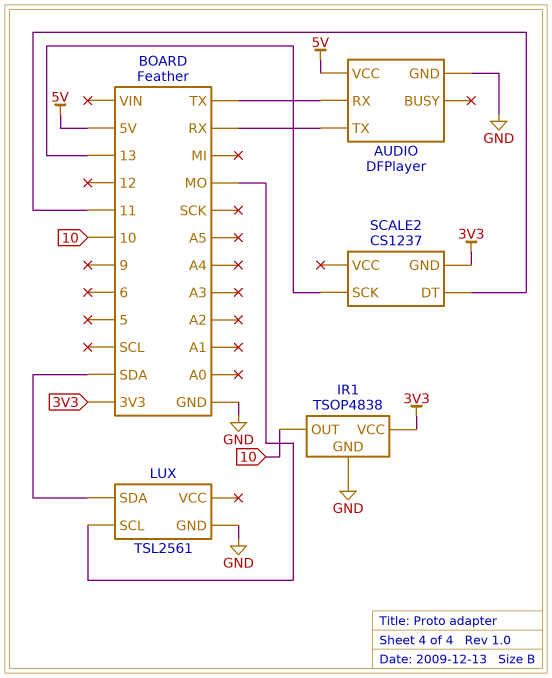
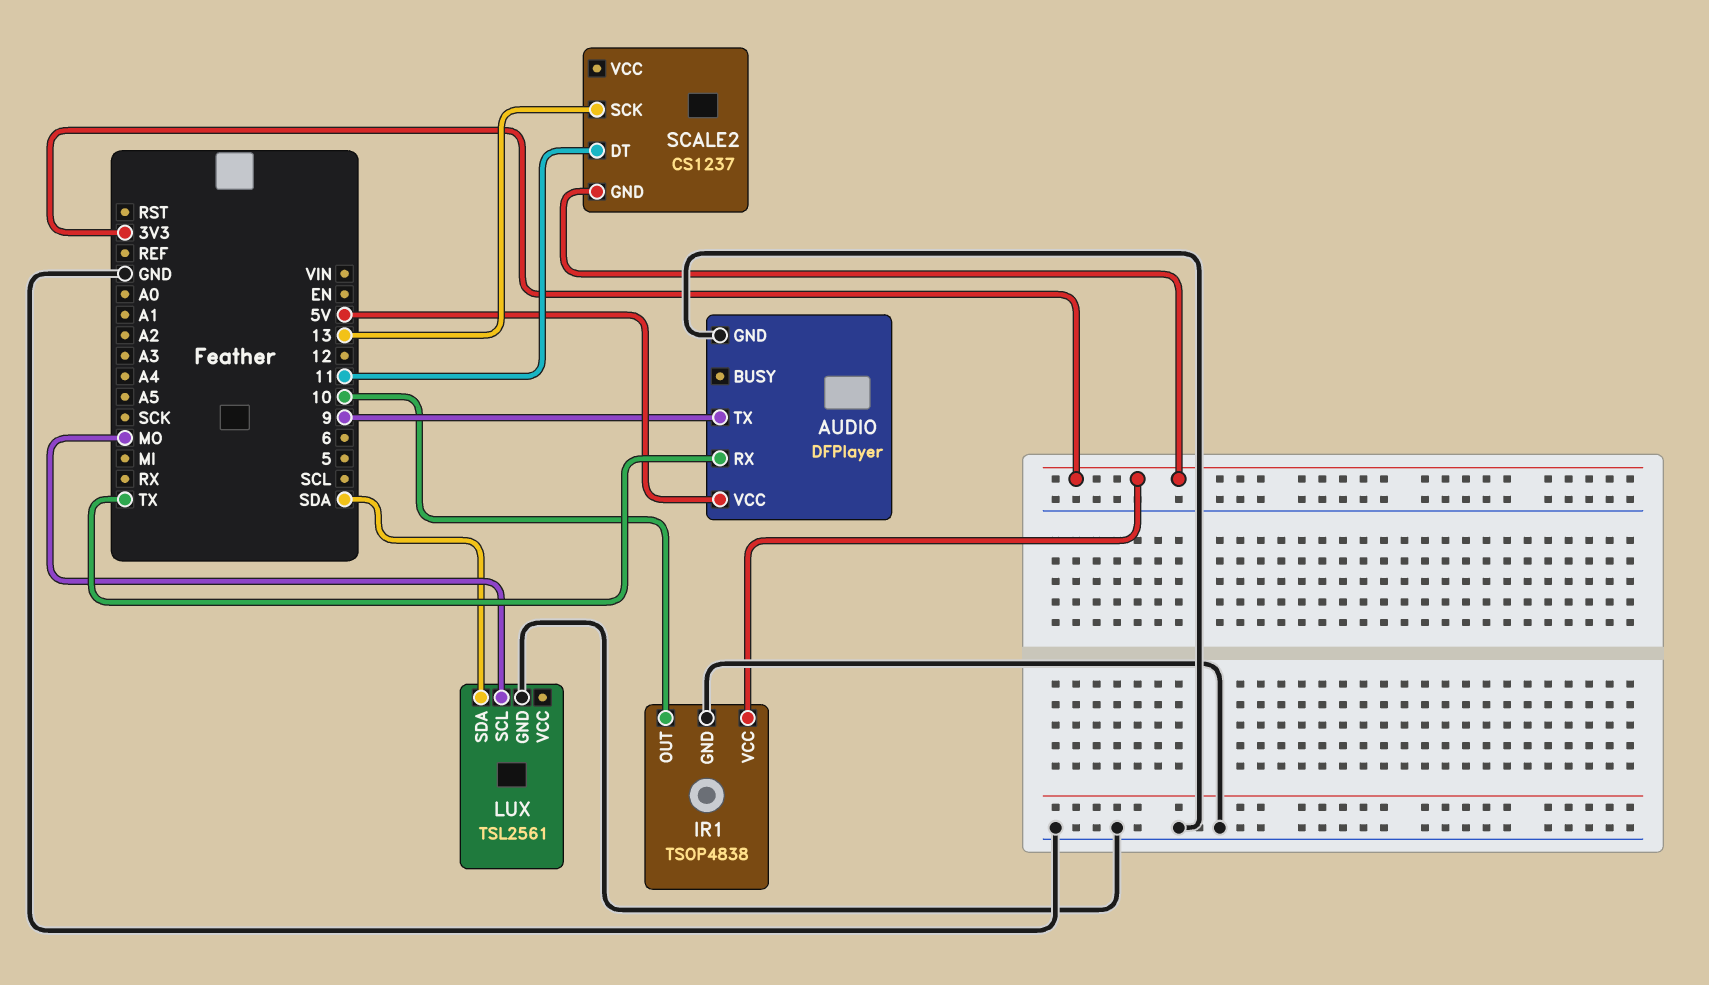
AUDIO pin TX: RX -> 9

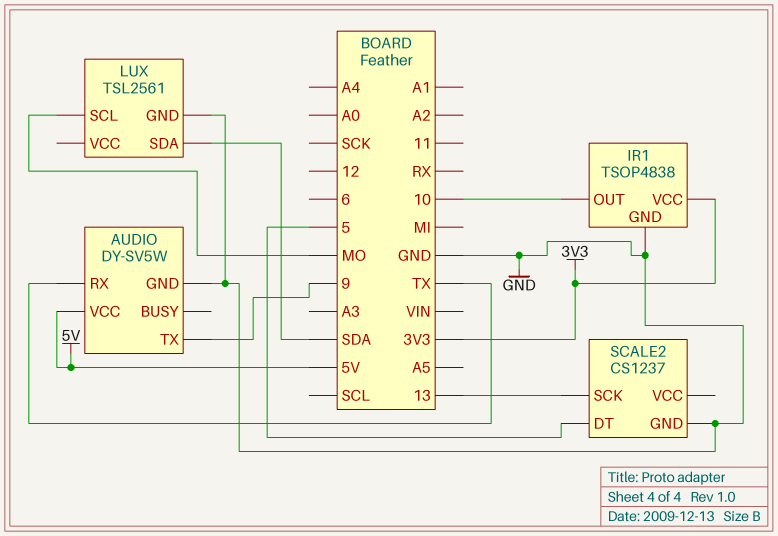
AUDIO: DFPlayer -> DY-SV5W
SCALE2 pin DT: 11 -> 5
SCALE2 pin GND: 3V3 -> GND

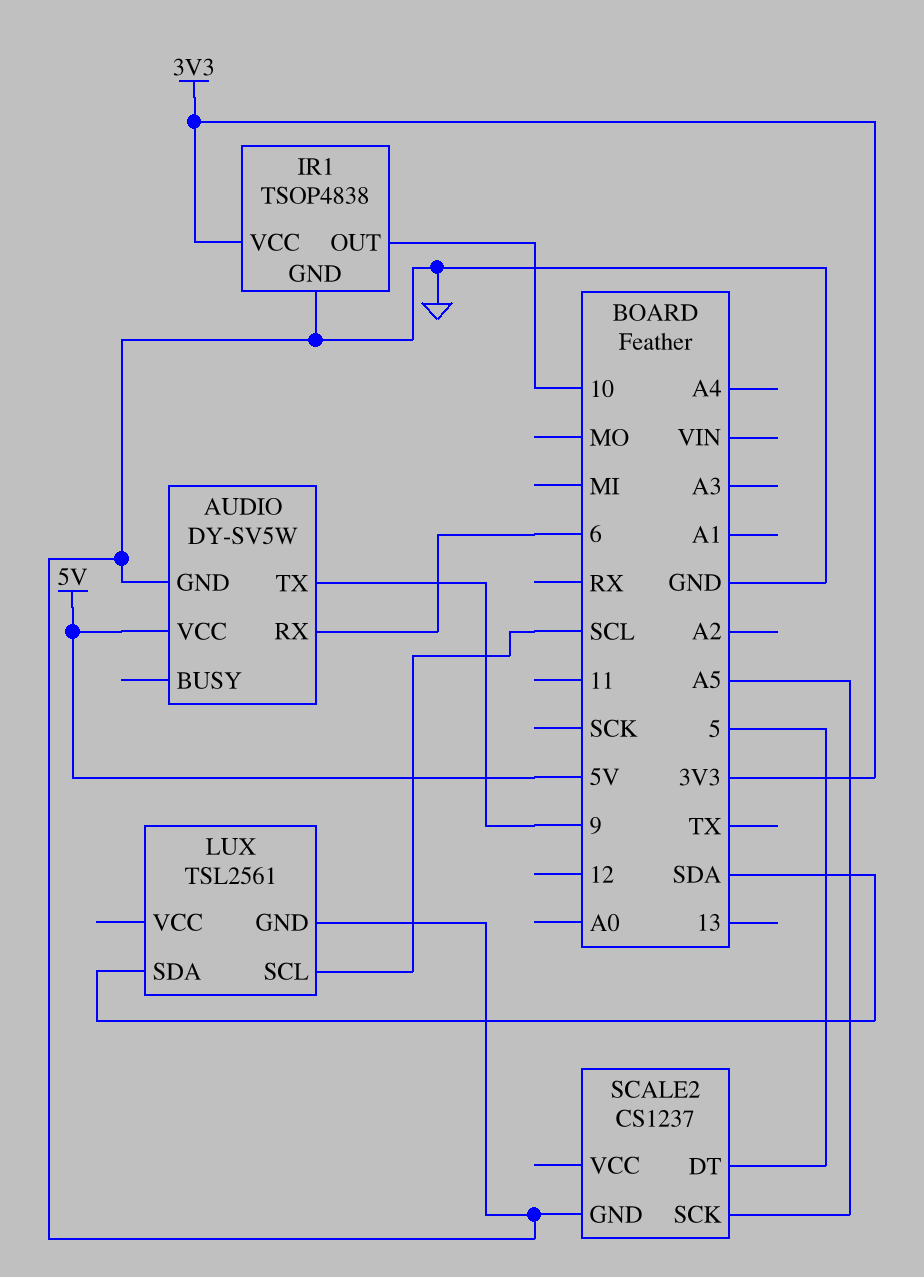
AUDIO pin RX: TX -> 6
LUX pin SCL: MO -> SCL
SCALE2 pin SCK: 13 -> A5

